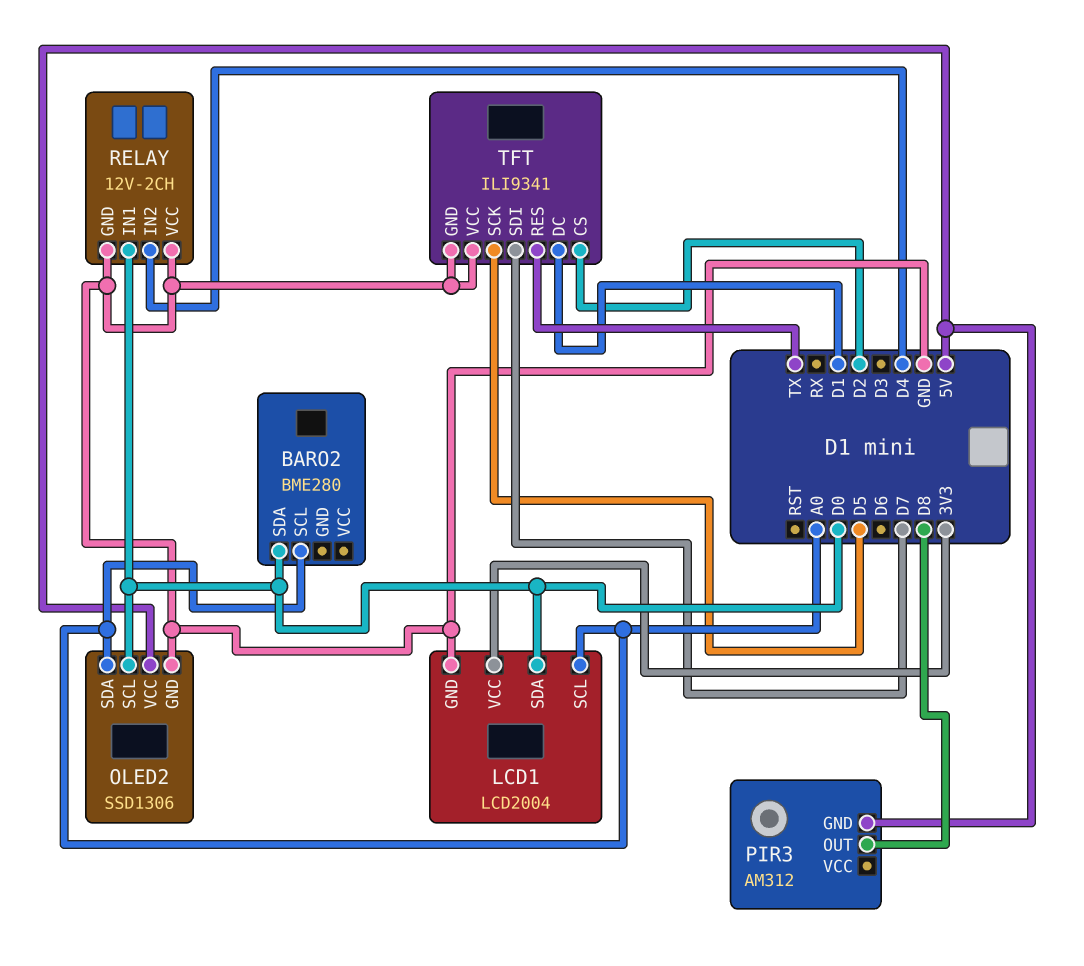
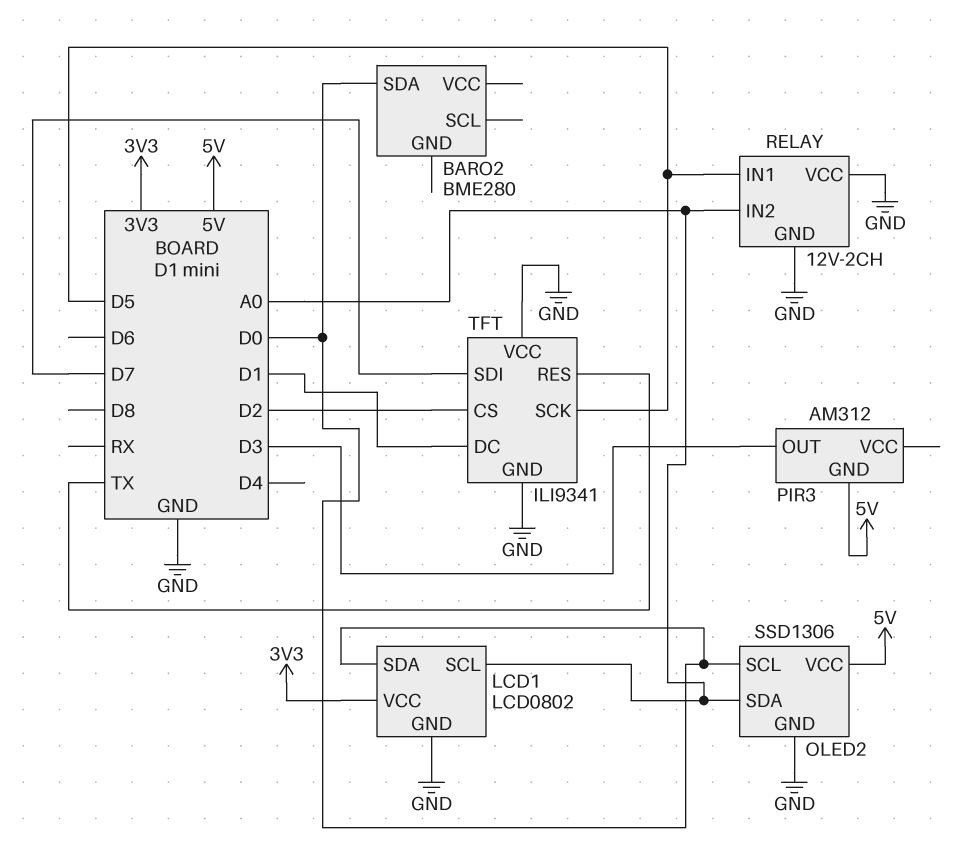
BARO2 pin SCL: A0 -> none
LCD1: LCD2004 -> LCD0802
PIR3 pin OUT: D8 -> D3
RELAY pin IN1: D0 -> D5
RELAY pin IN2: D4 -> A0

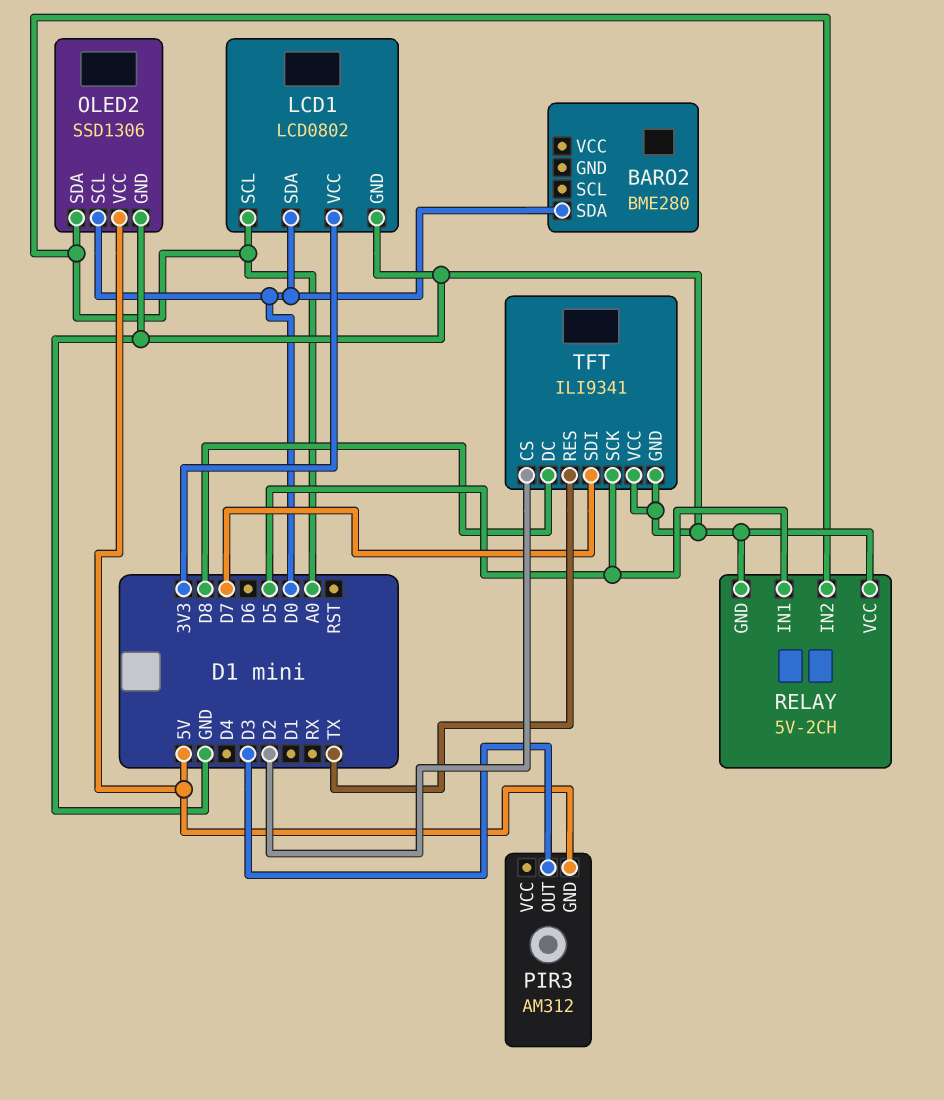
RELAY: 12V-2CH -> 5V-2CH
TFT pin DC: D1 -> D8

